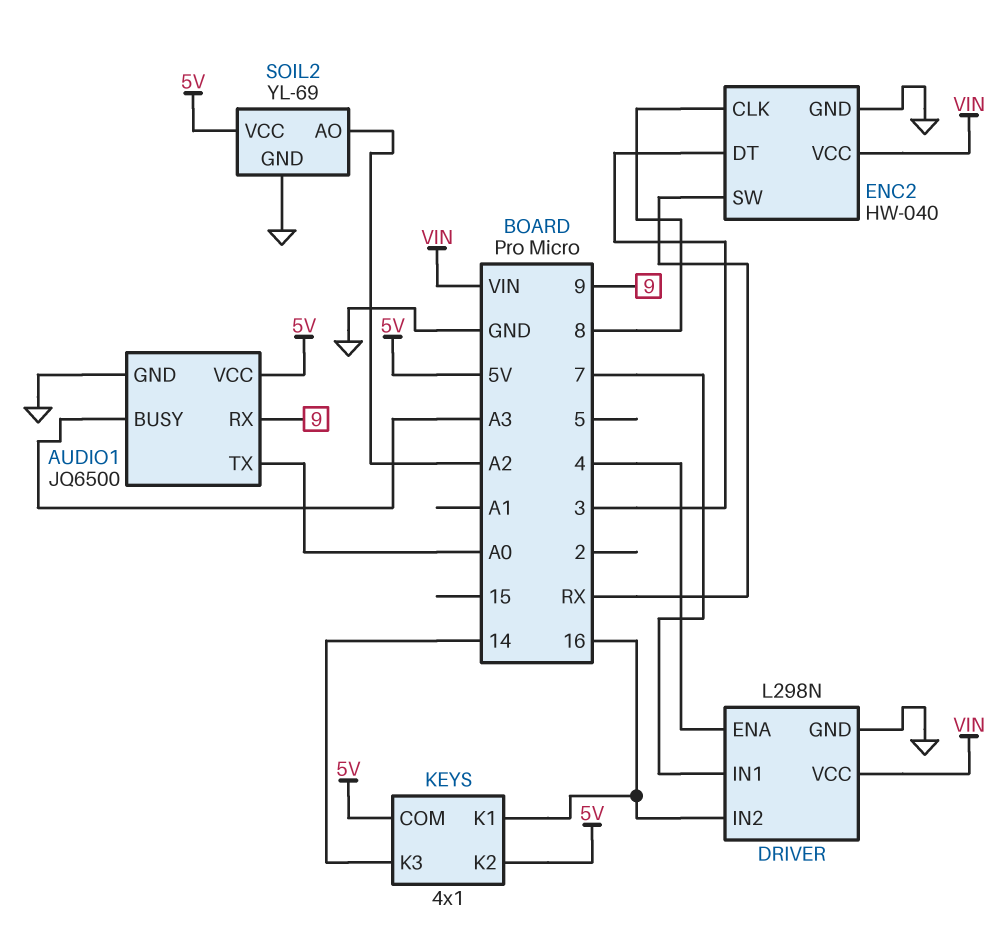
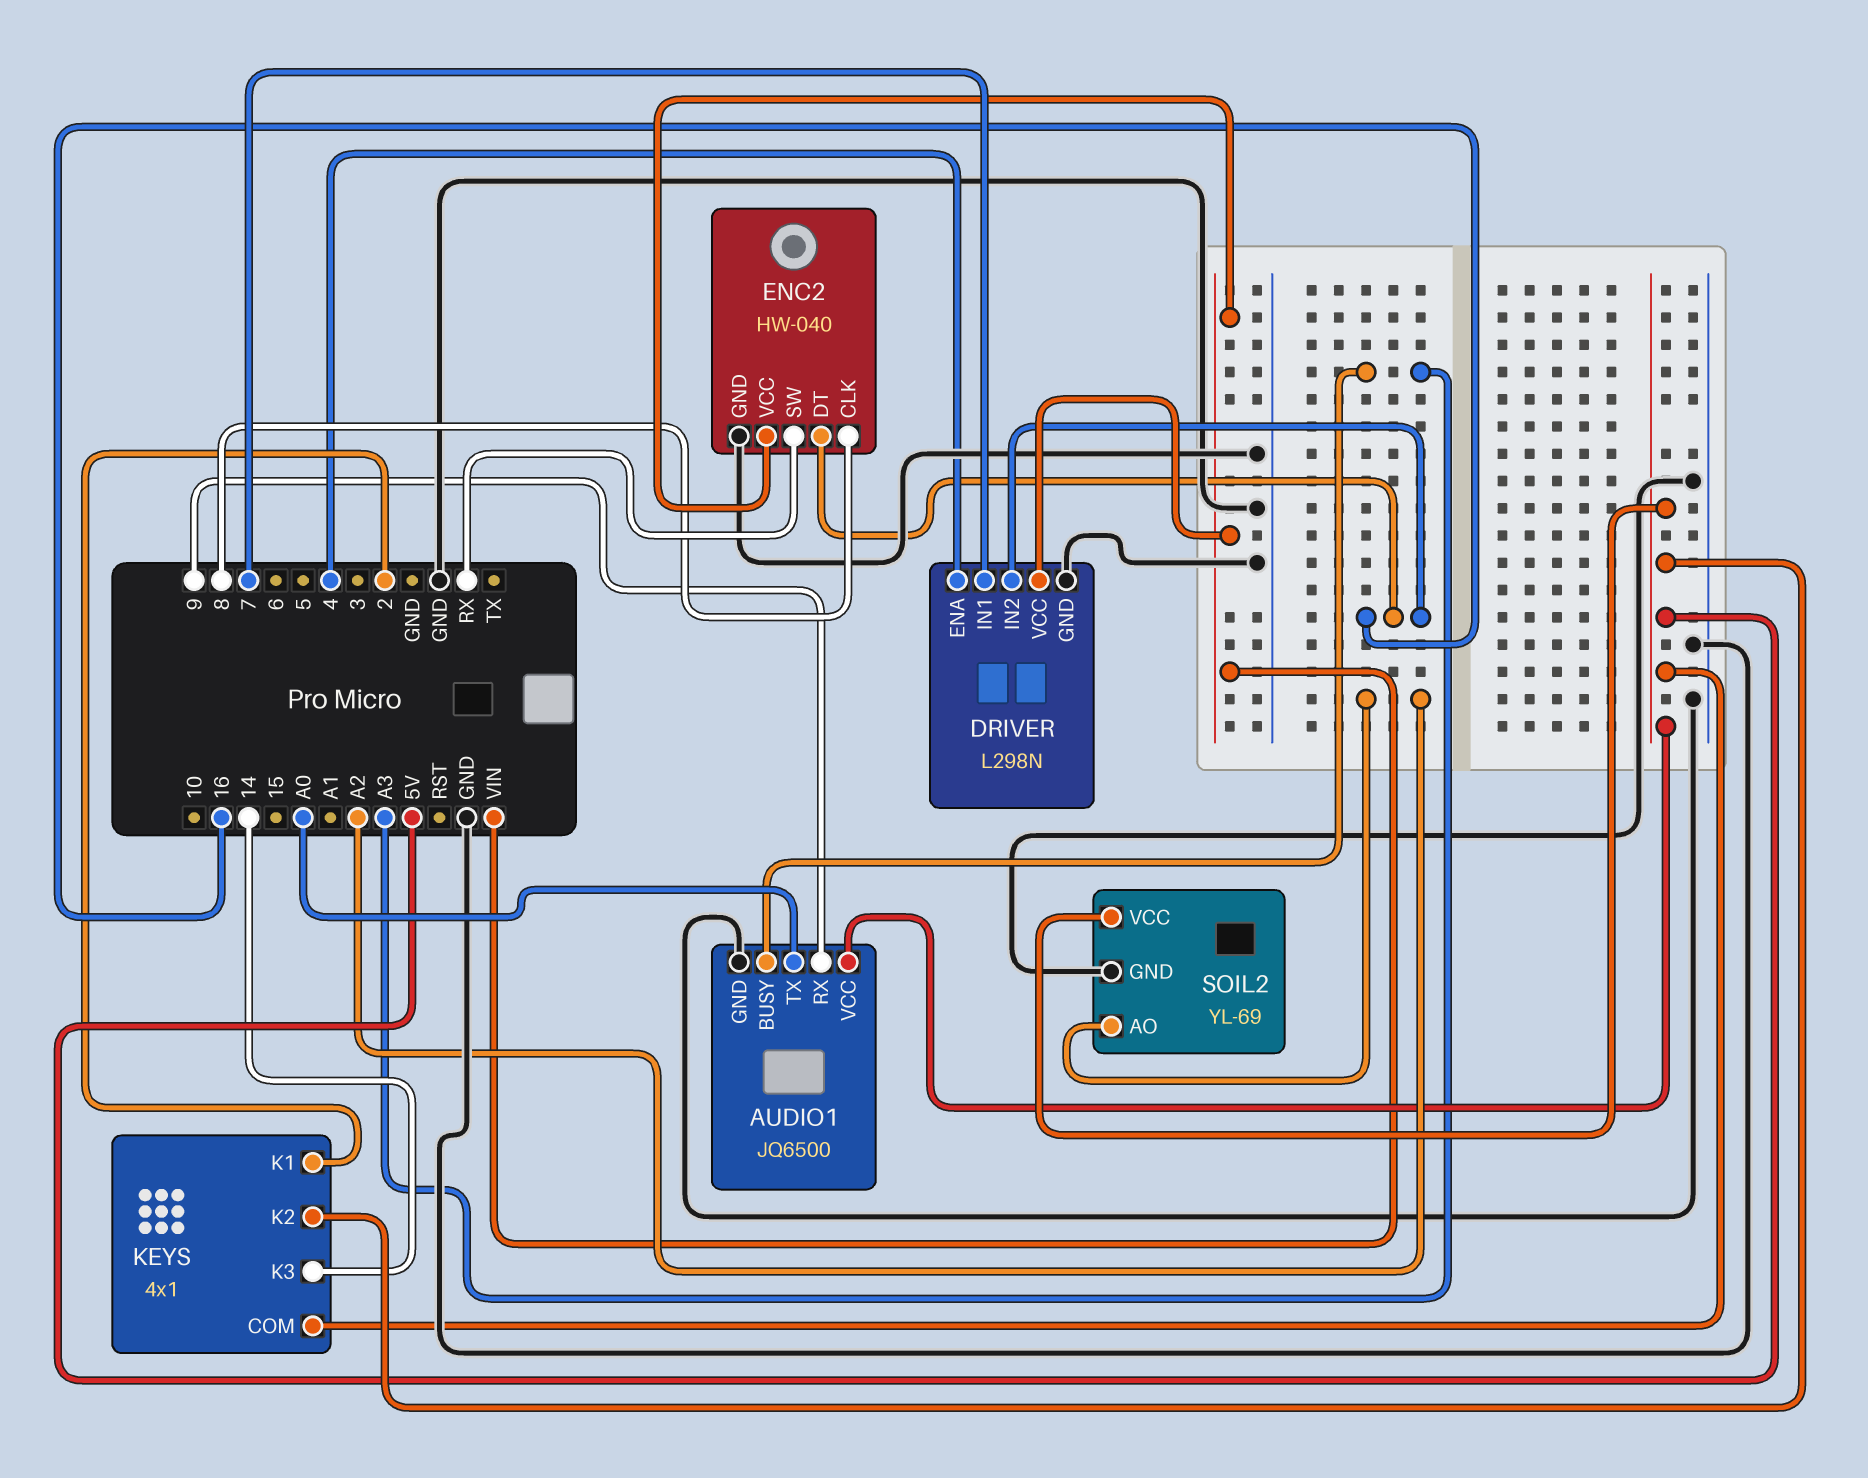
ENC2 pin DT: 3 -> 16
KEYS pin K1: 16 -> 2

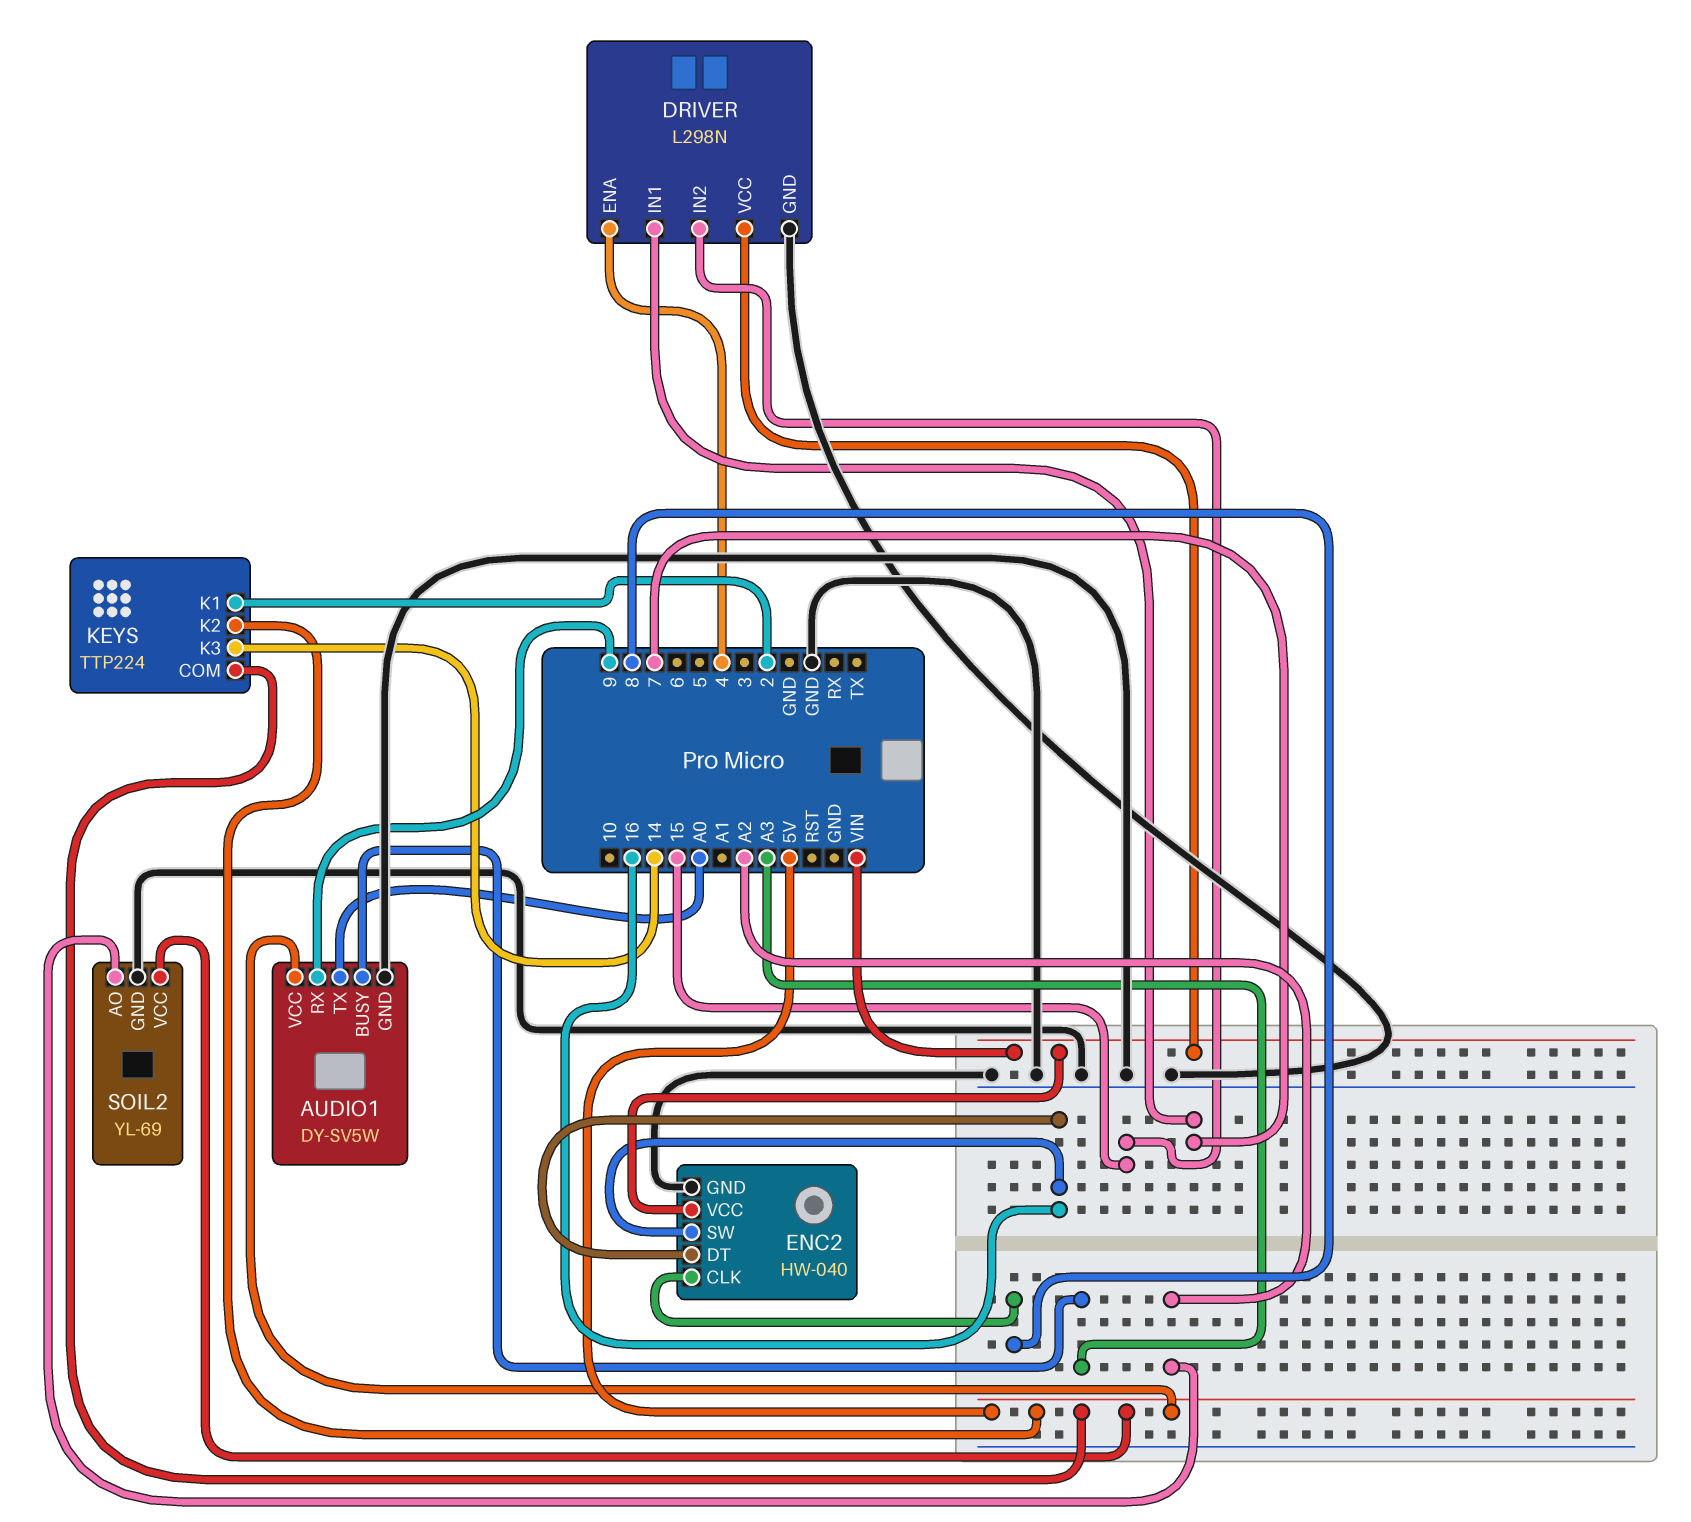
AUDIO1: JQ6500 -> DY-SV5W
DRIVER pin IN2: 16 -> 15
ENC2 pin SW: RX -> 16
KEYS: 4x1 -> TTP224

